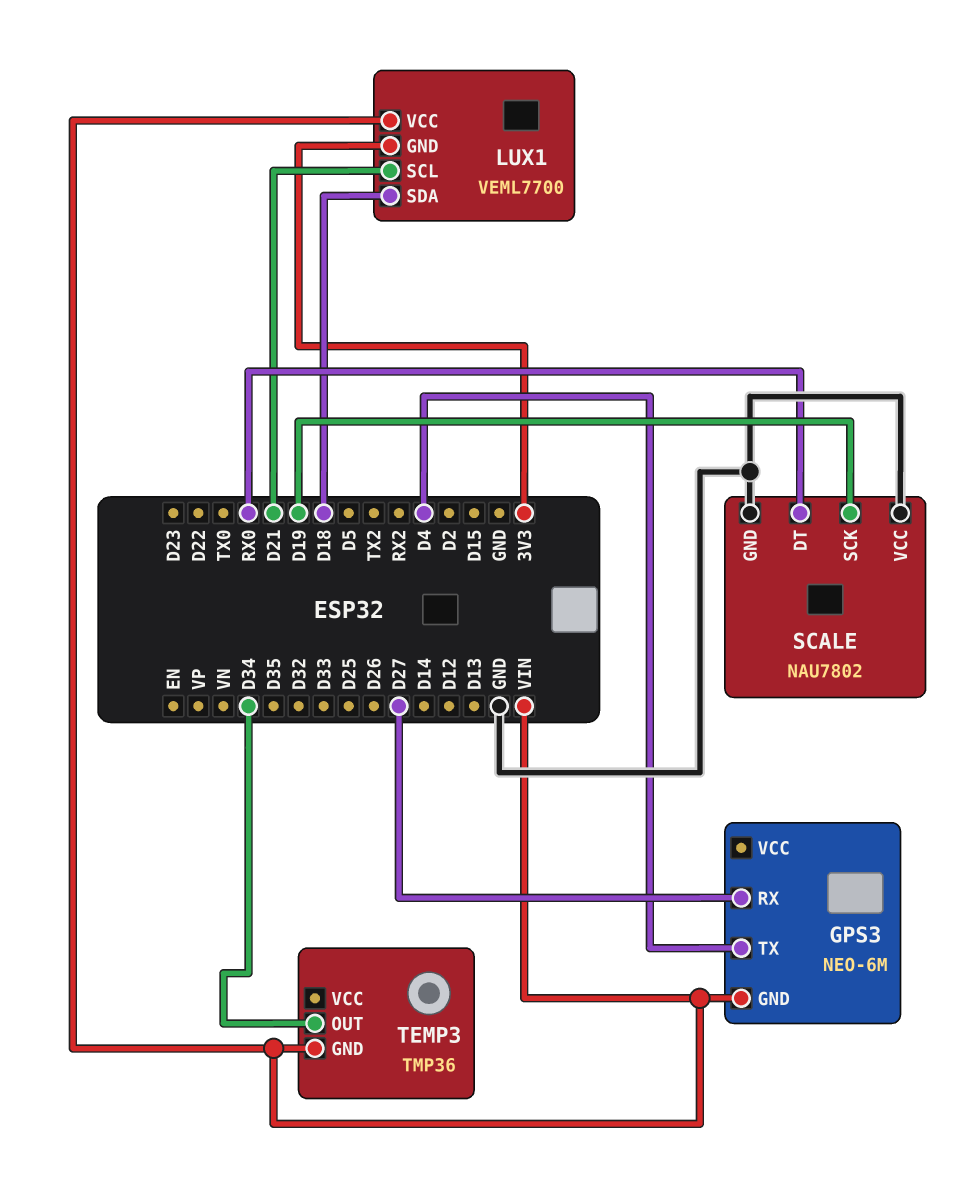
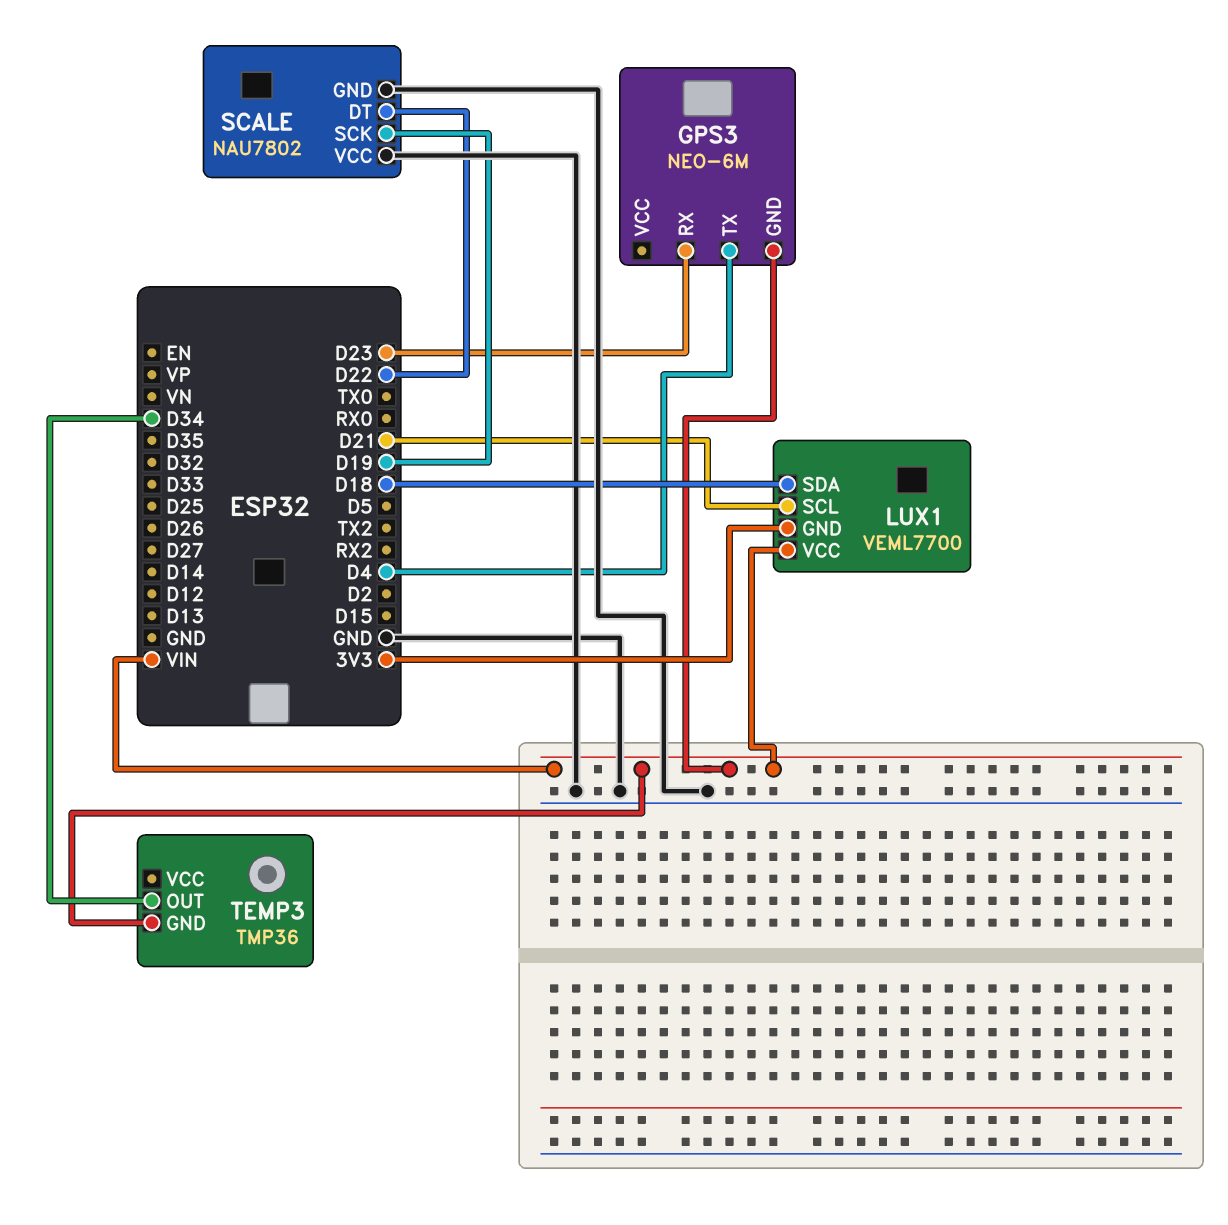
GPS3 pin RX: D27 -> D23
SCALE pin DT: RX0 -> D22

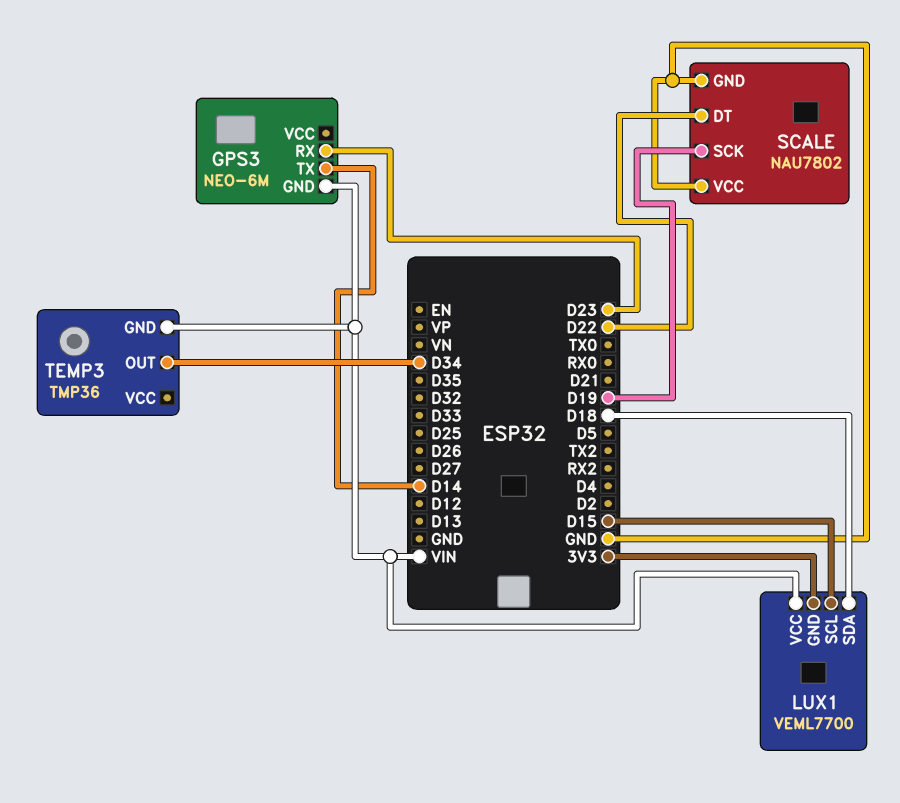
GPS3 pin TX: D4 -> D14
LUX1 pin SCL: D21 -> D15

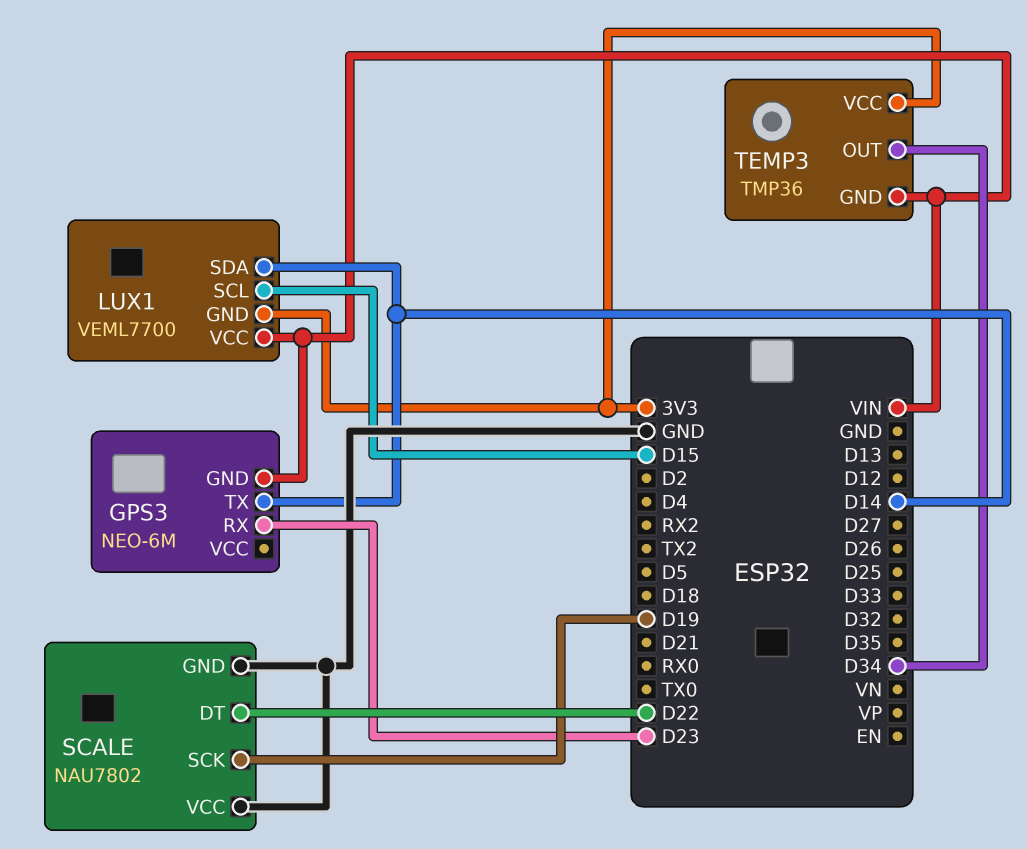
LUX1 pin SDA: D18 -> D14
TEMP3 pin VCC: none -> 3V3

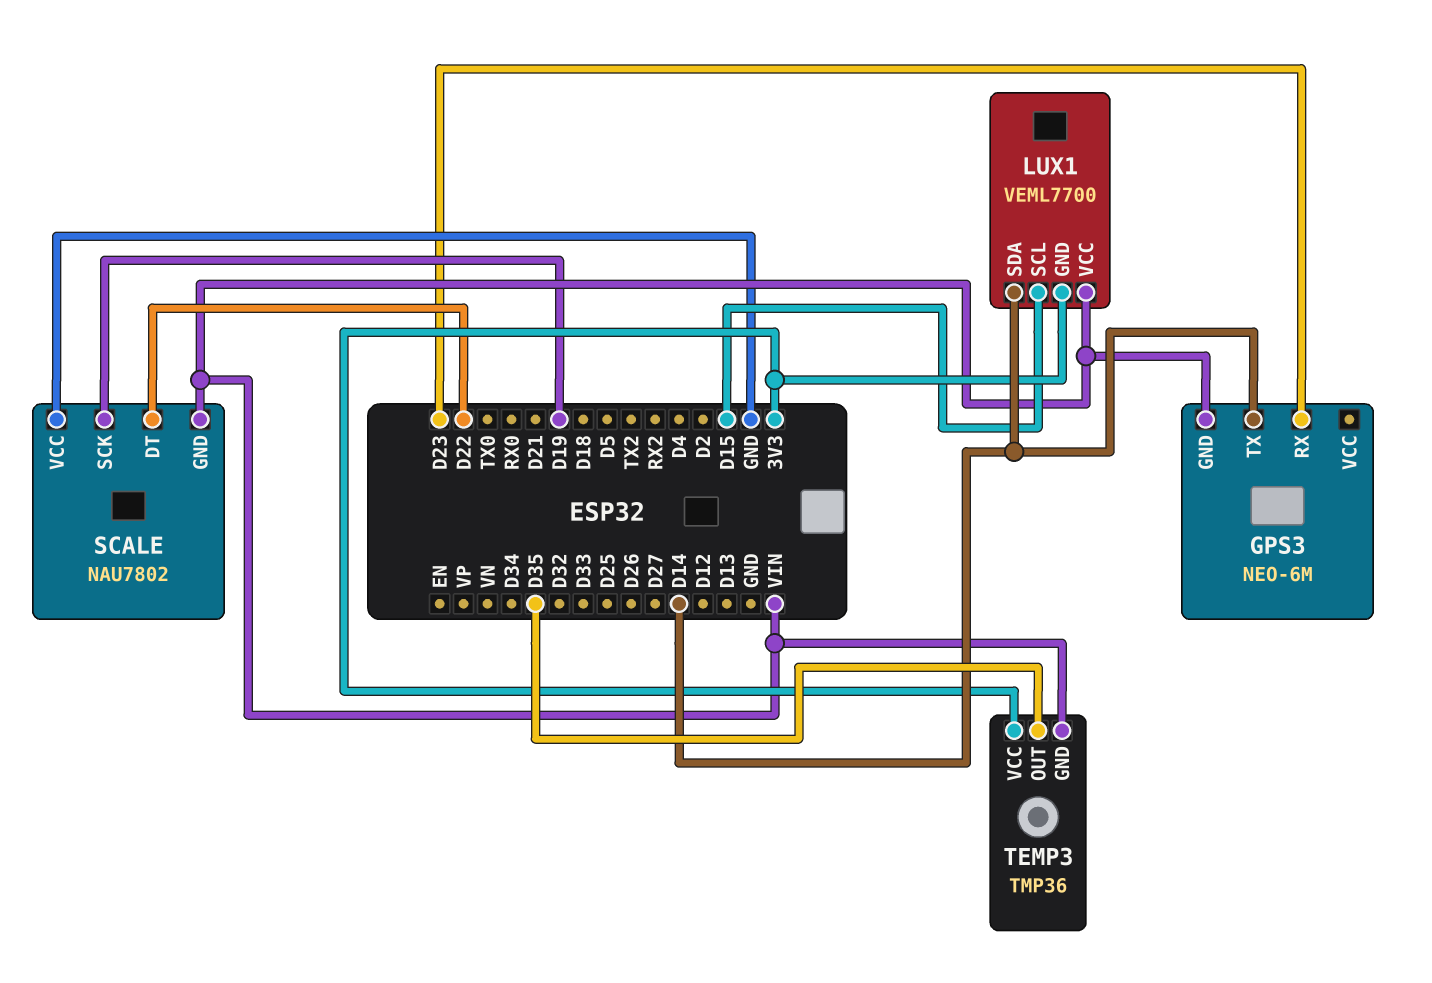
SCALE pin GND: GND -> VIN
TEMP3 pin OUT: D34 -> D35

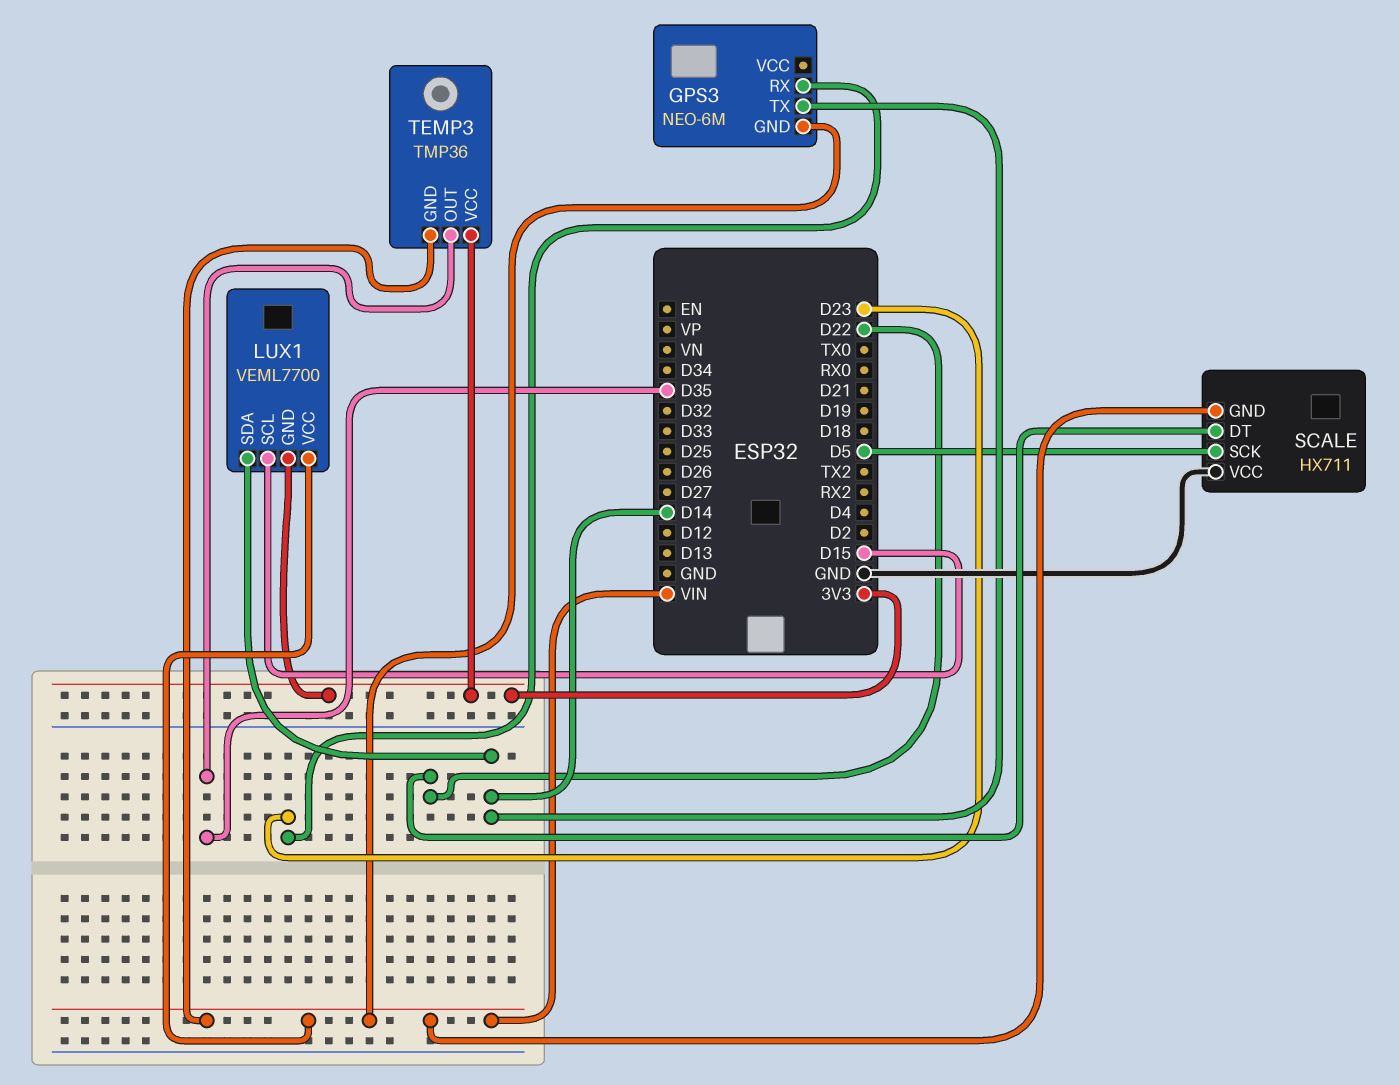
SCALE: NAU7802 -> HX711
SCALE pin SCK: D19 -> D5

